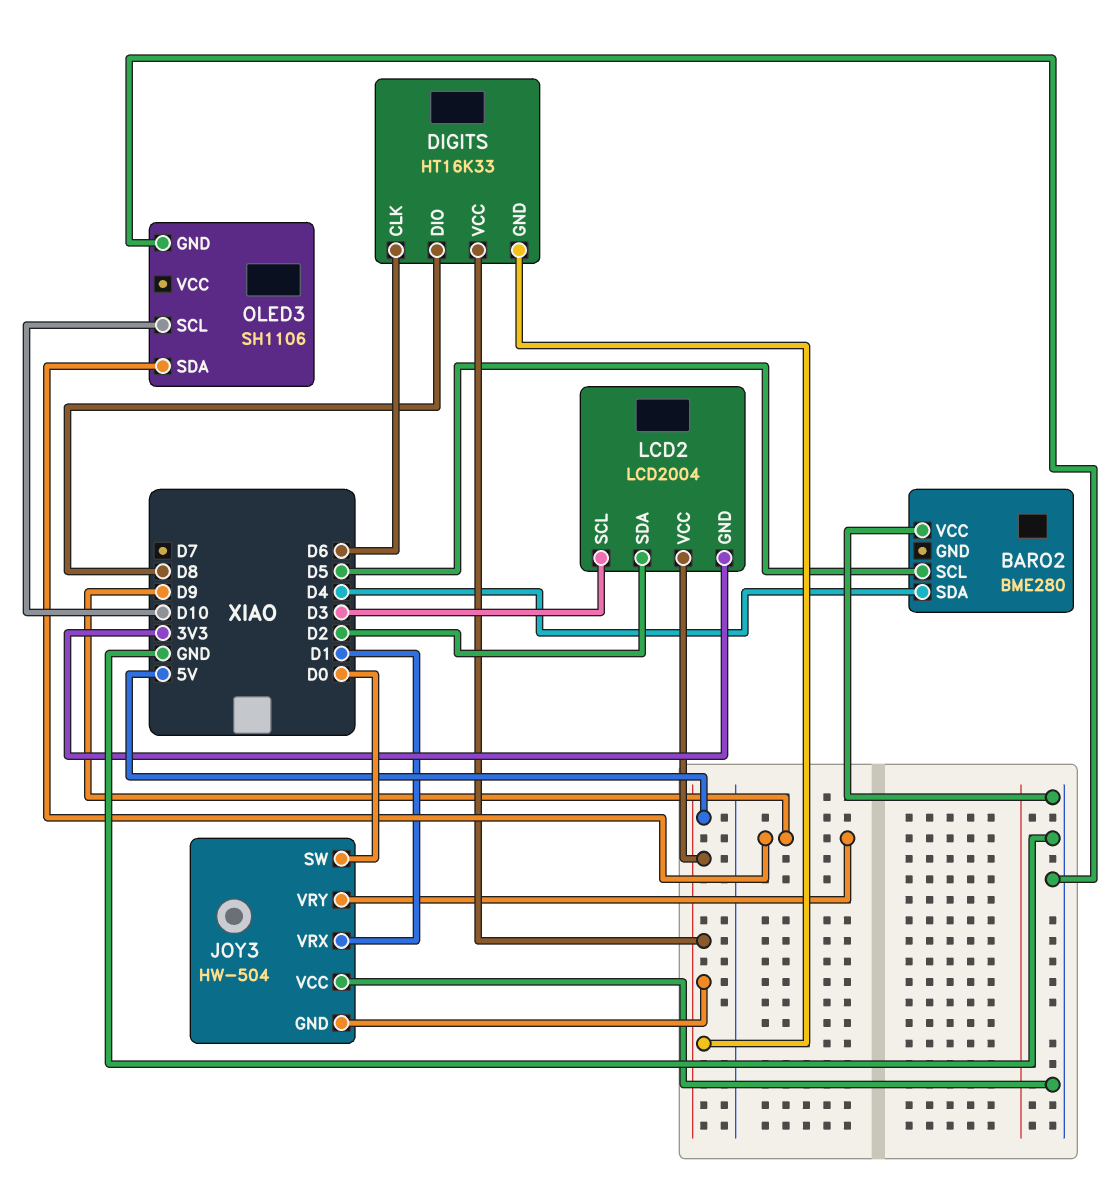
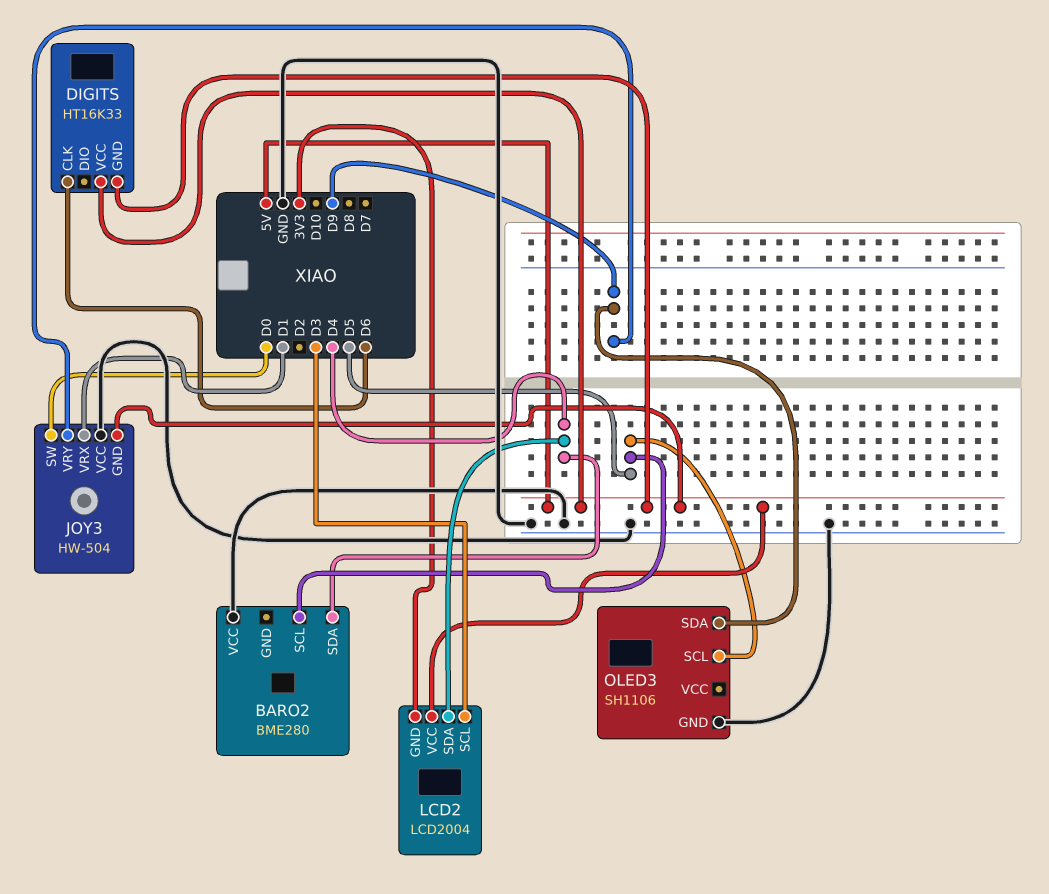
DIGITS pin DIO: D8 -> none
LCD2 pin SDA: D2 -> D4
OLED3 pin SCL: D10 -> D5

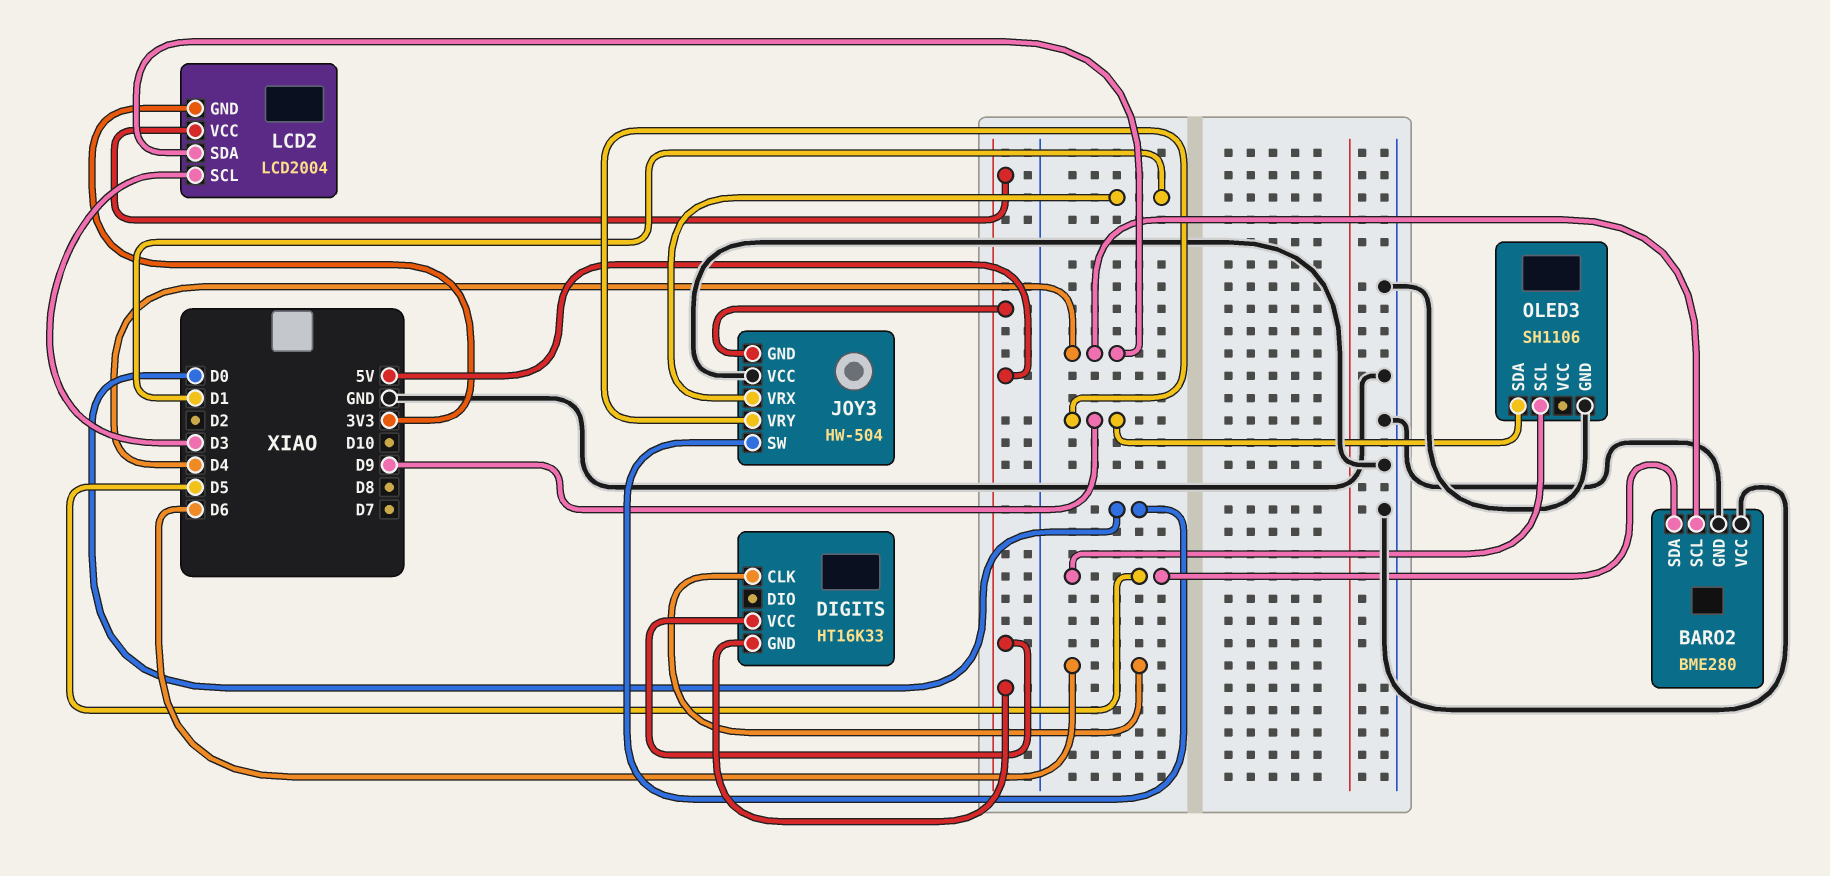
BARO2 pin GND: none -> GND
BARO2 pin SCL: D5 -> D4
BARO2 pin SDA: D4 -> D5

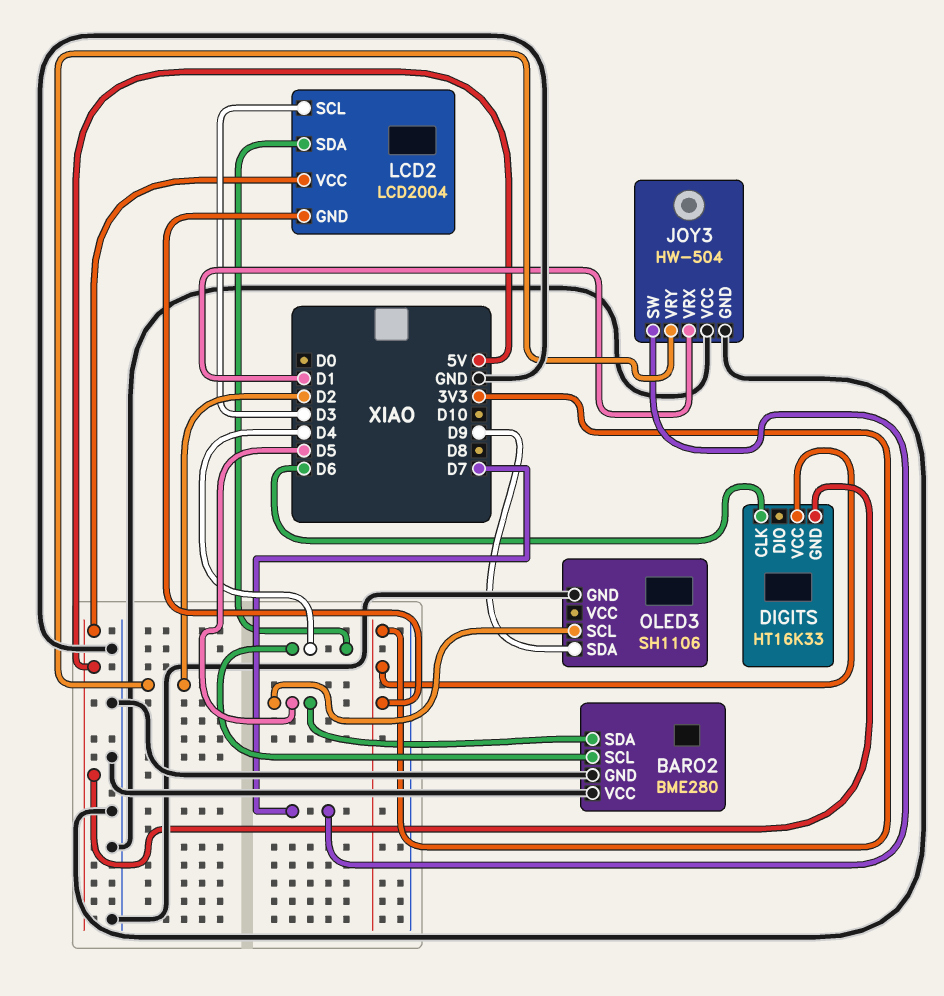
DIGITS pin VCC: 5V -> 3V3
JOY3 pin GND: 5V -> GND
JOY3 pin SW: D0 -> D7
JOY3 pin VRY: D9 -> D2

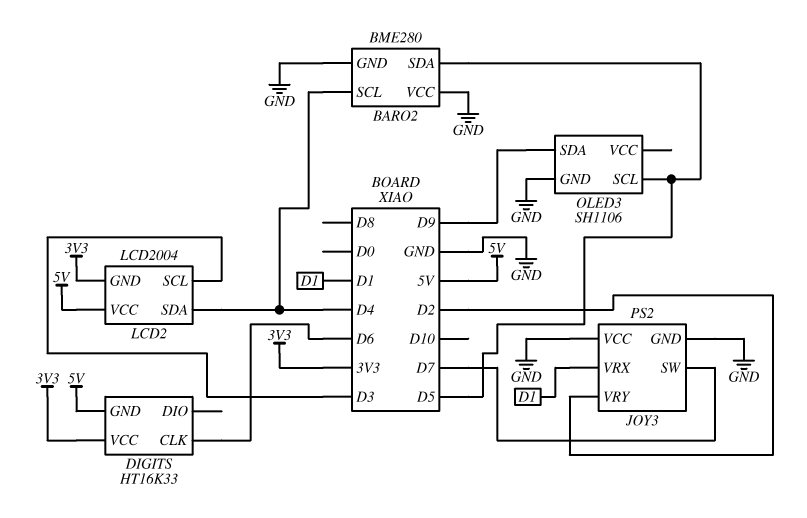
JOY3: HW-504 -> PS2

